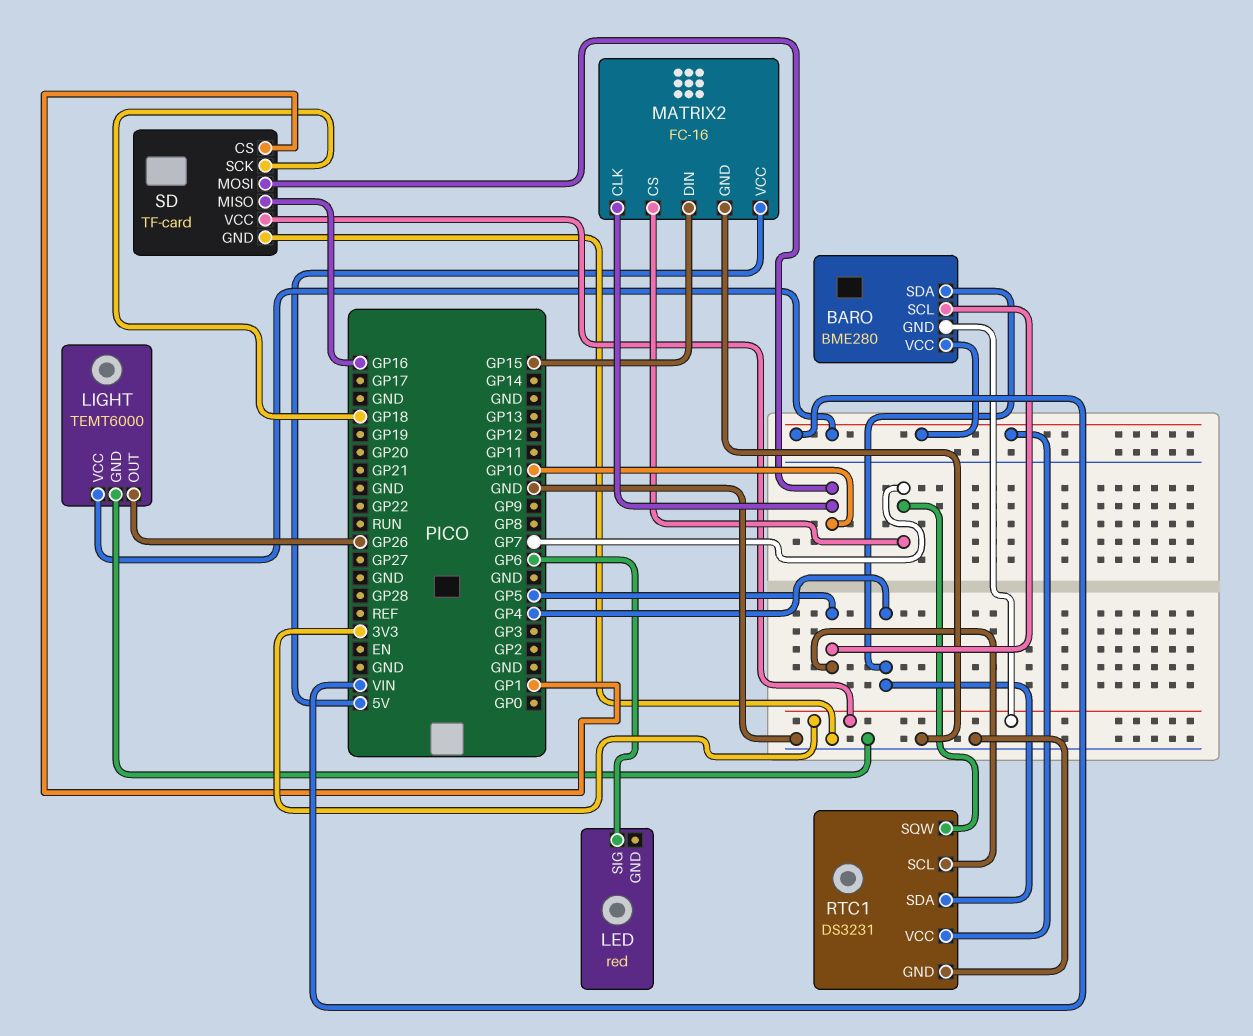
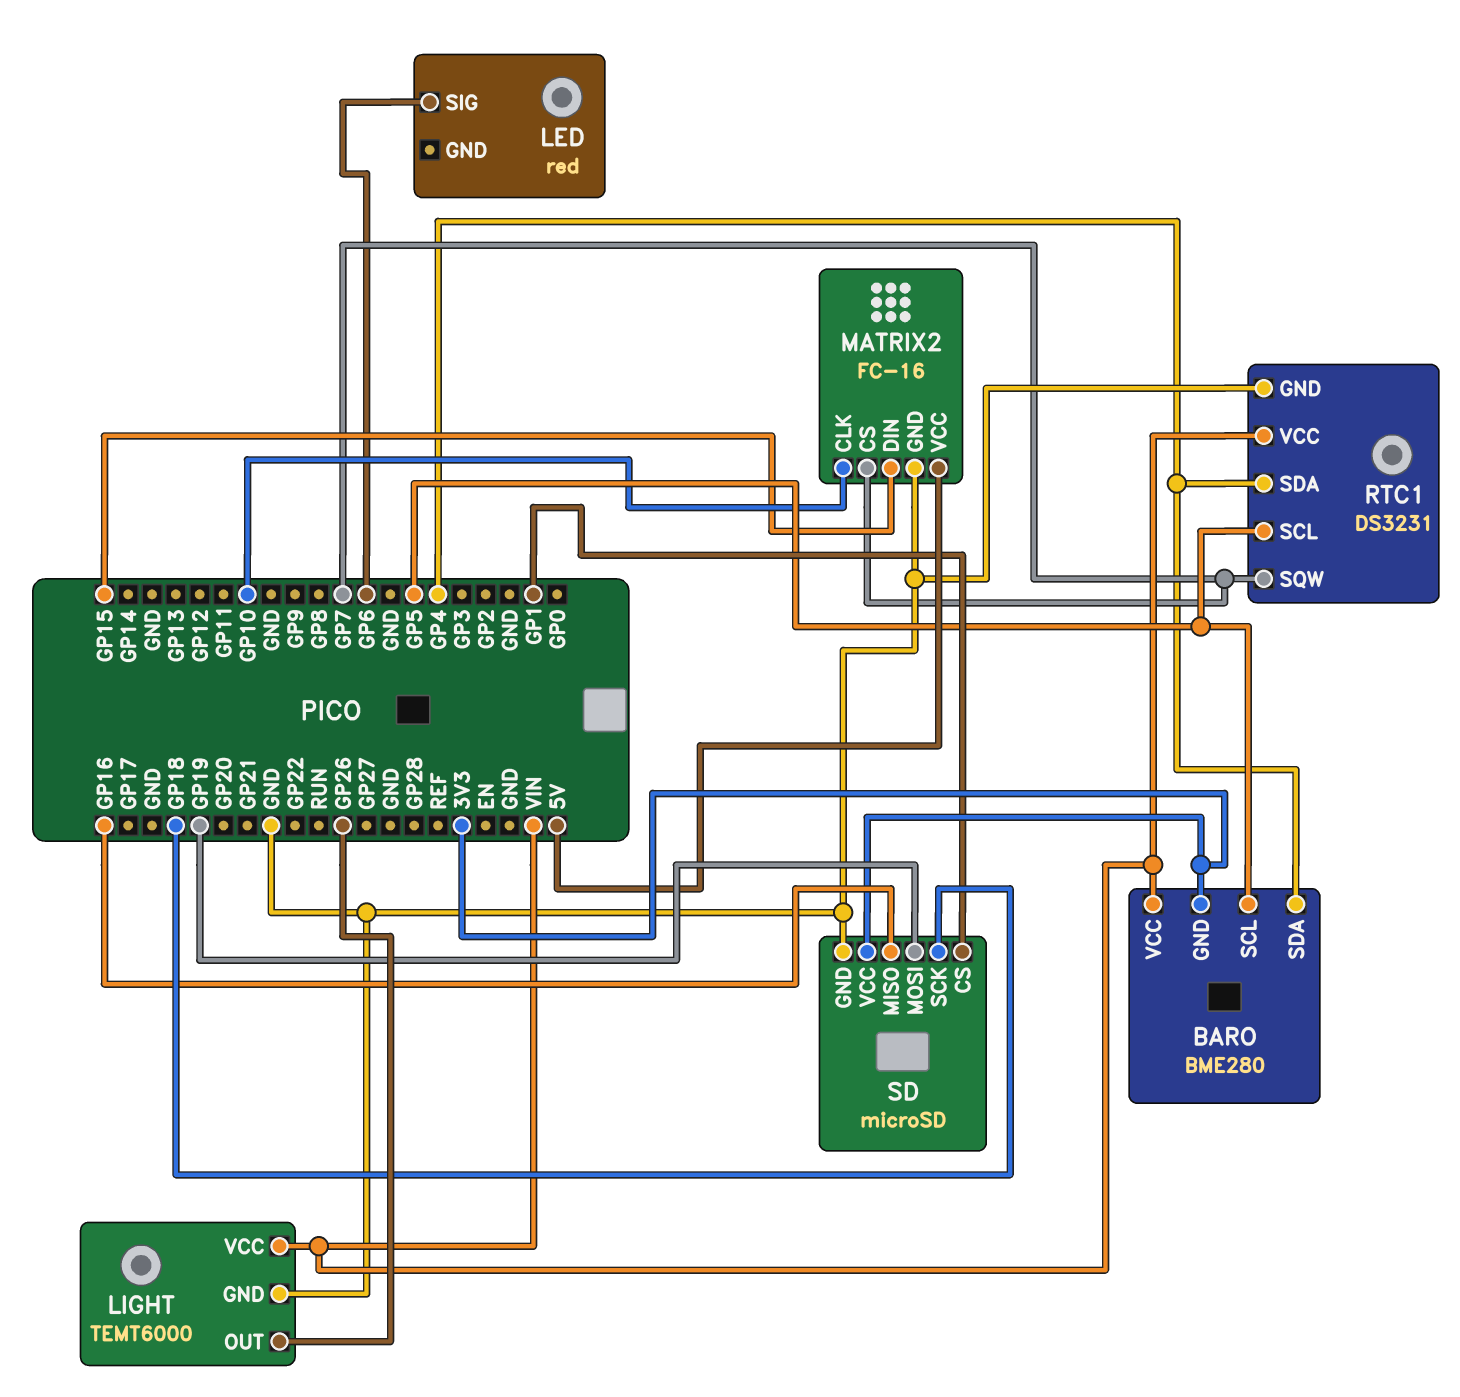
SD: TF-card -> microSD
SD pin MOSI: GP10 -> GP19

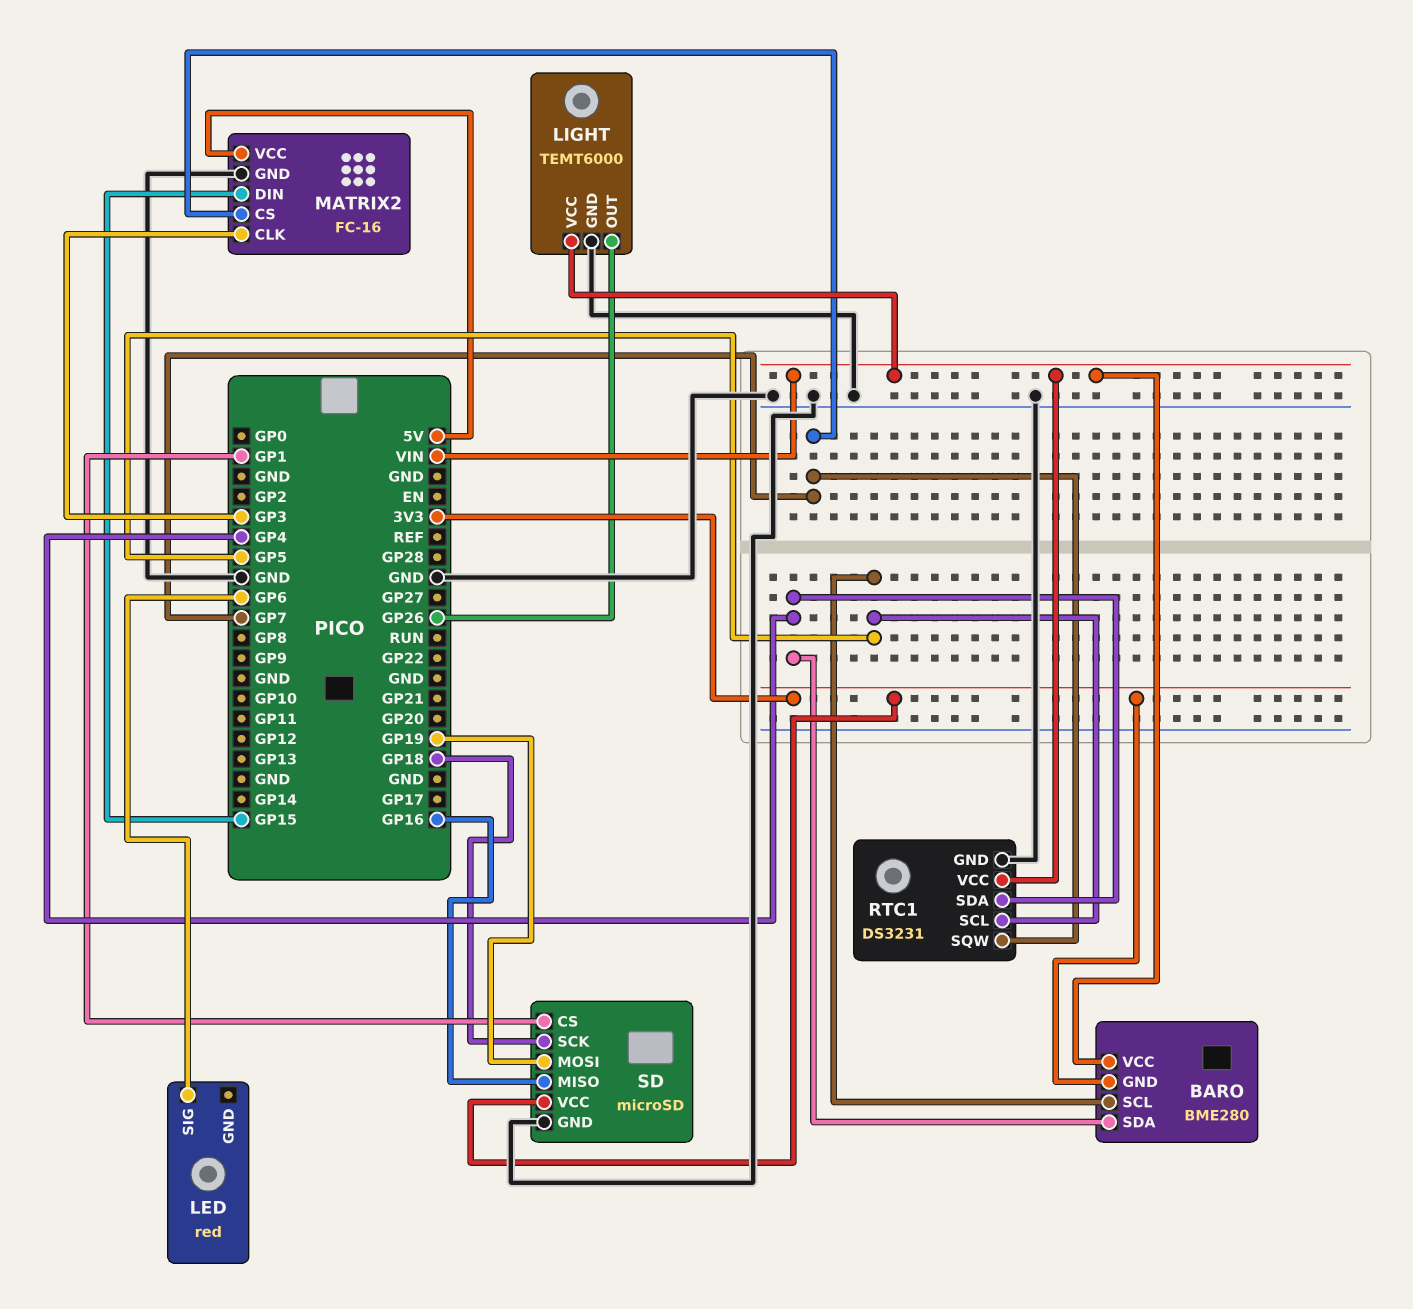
MATRIX2 pin CLK: GP10 -> GP3

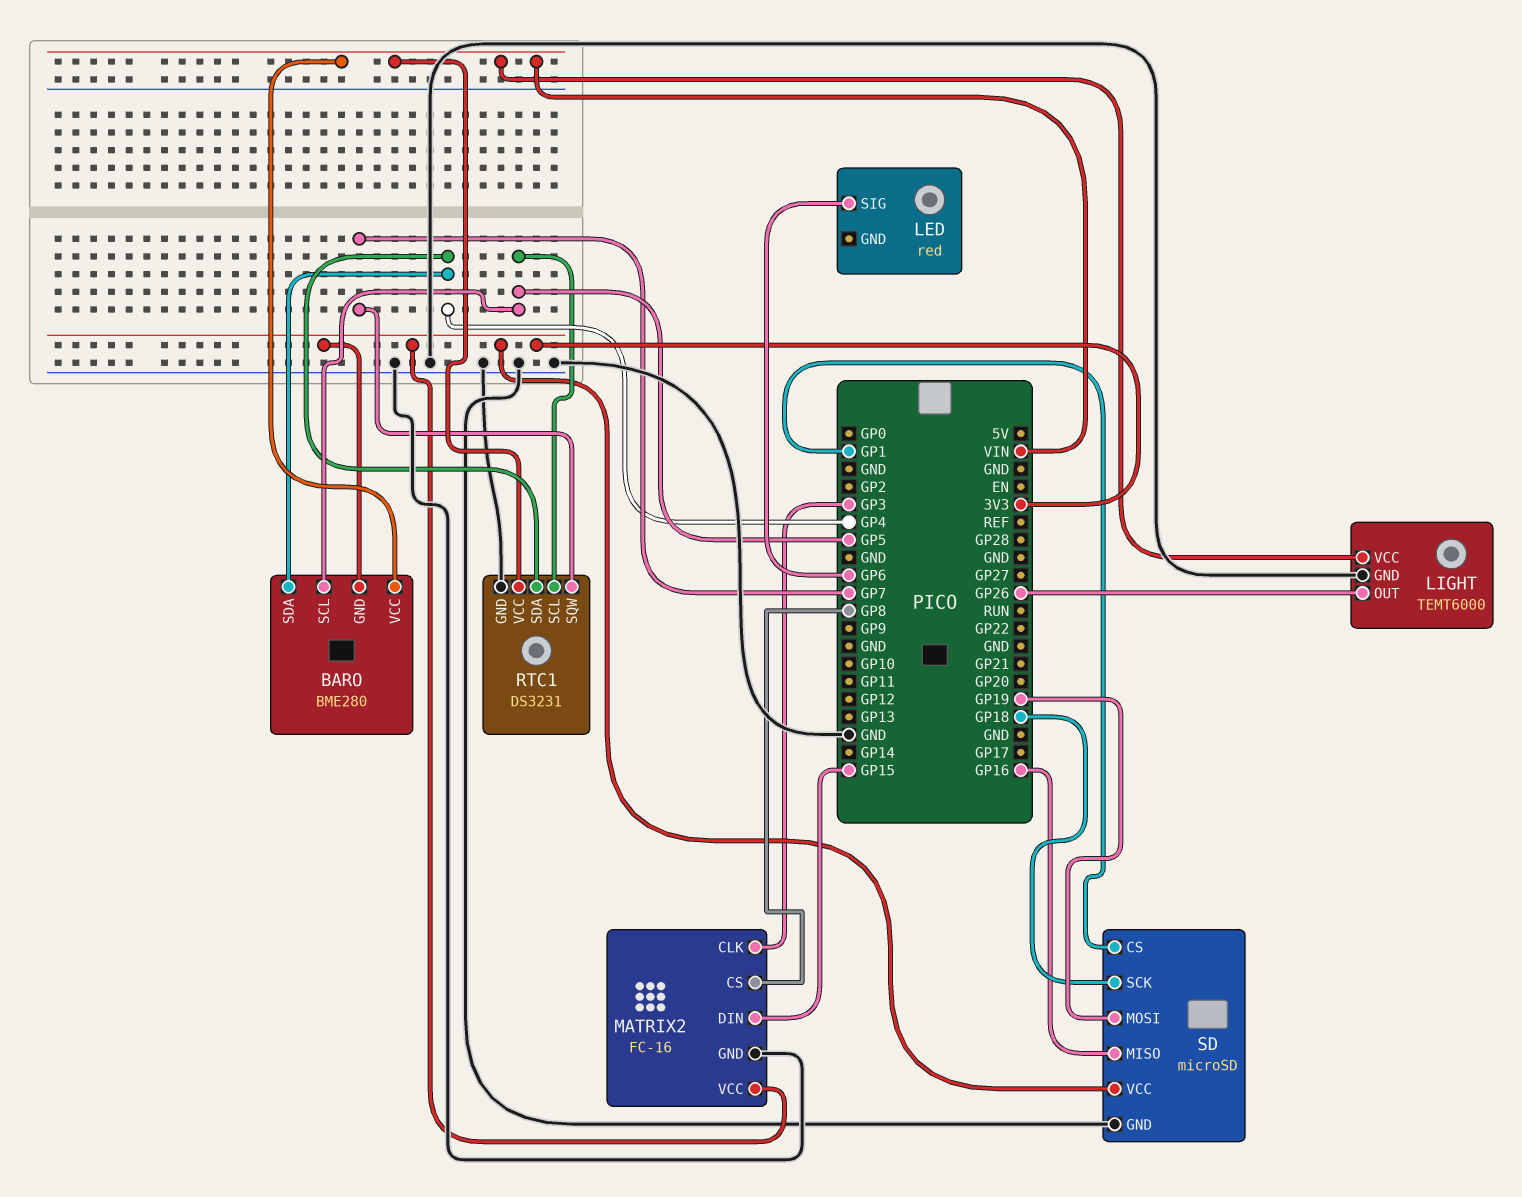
MATRIX2 pin CS: GP7 -> GP8
MATRIX2 pin VCC: 5V -> 3V3

